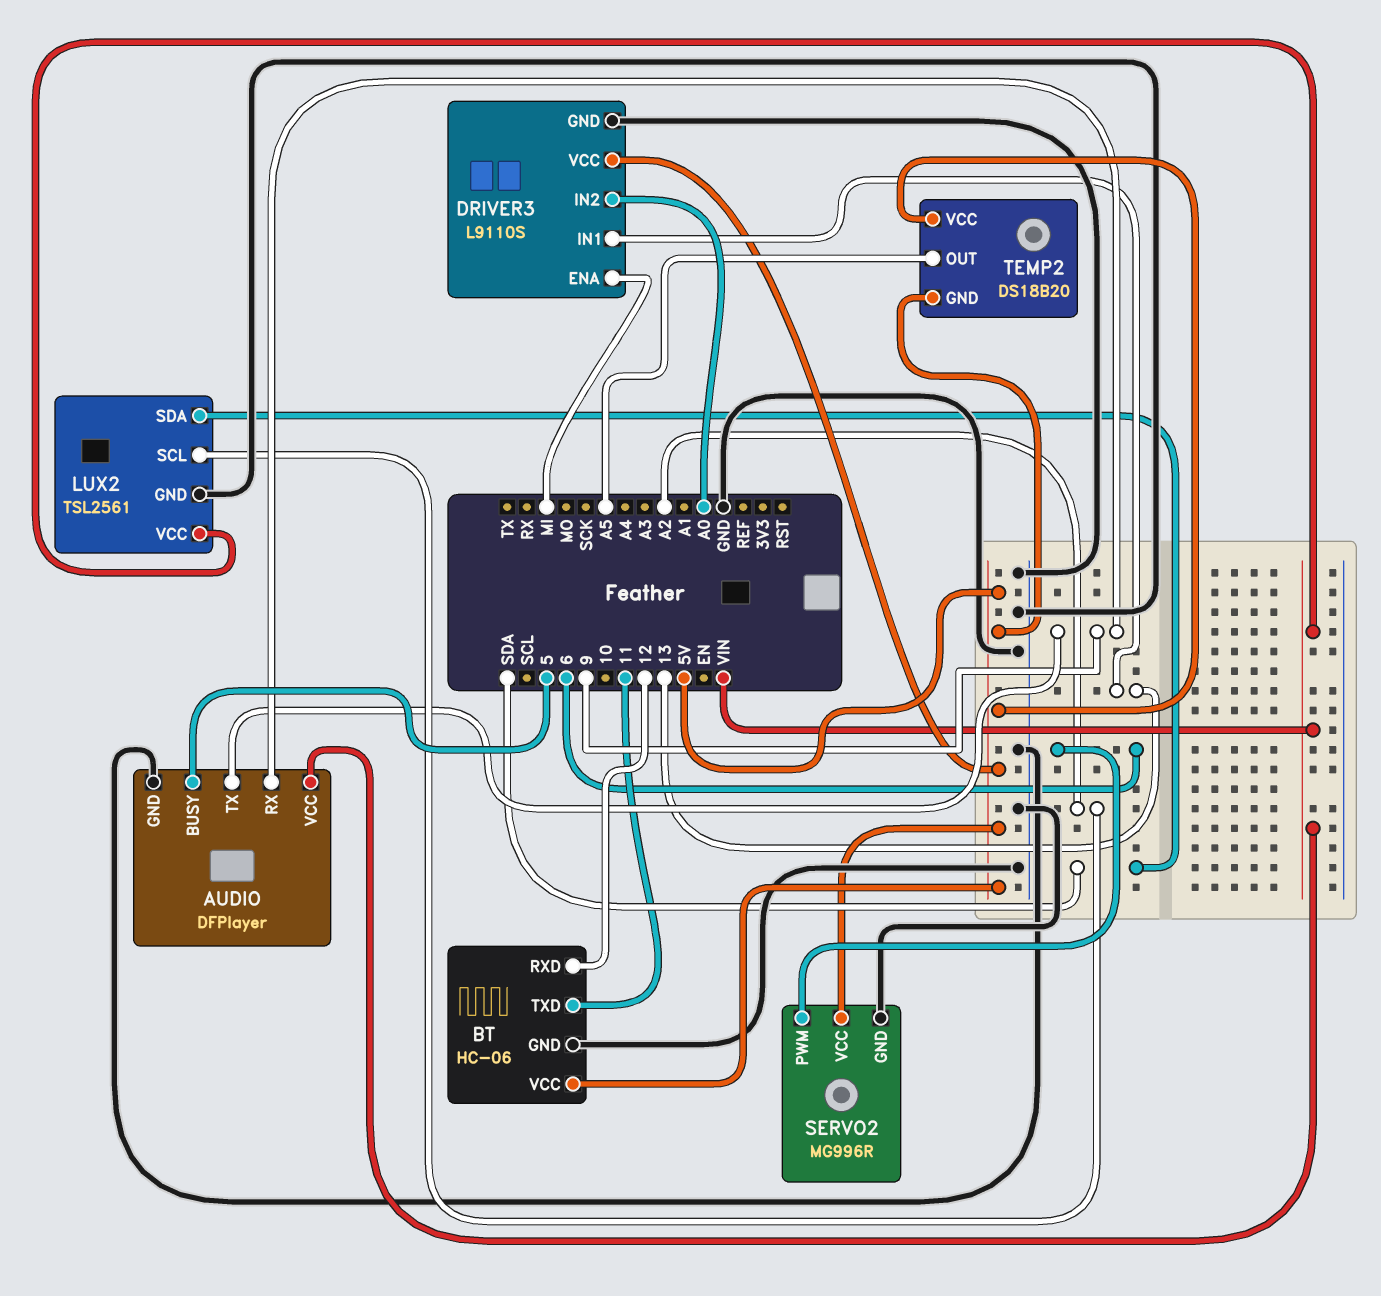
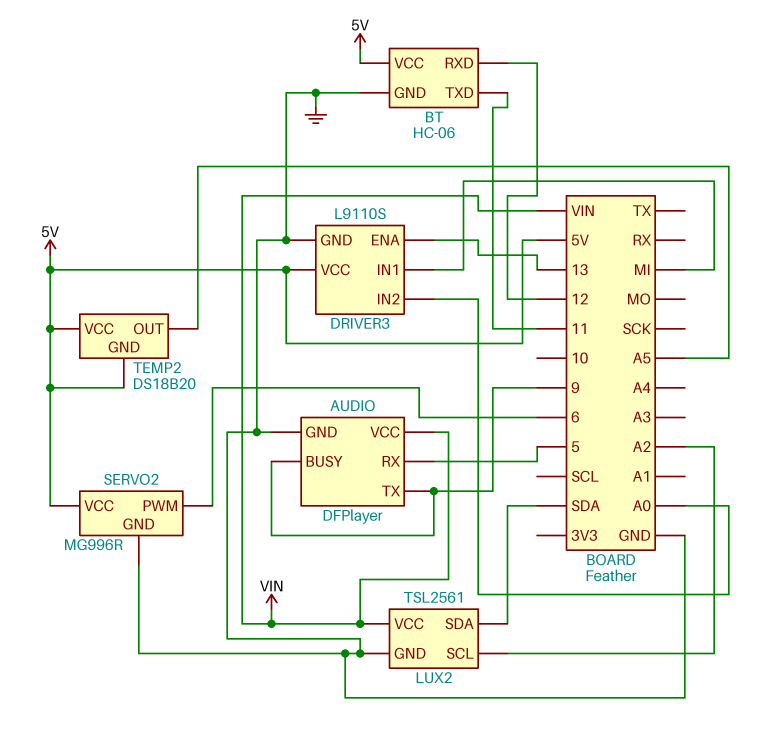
AUDIO pin BUSY: 5 -> 9
AUDIO pin RX: 9 -> 5
DRIVER3 pin ENA: MI -> 13
DRIVER3 pin IN1: 13 -> MI

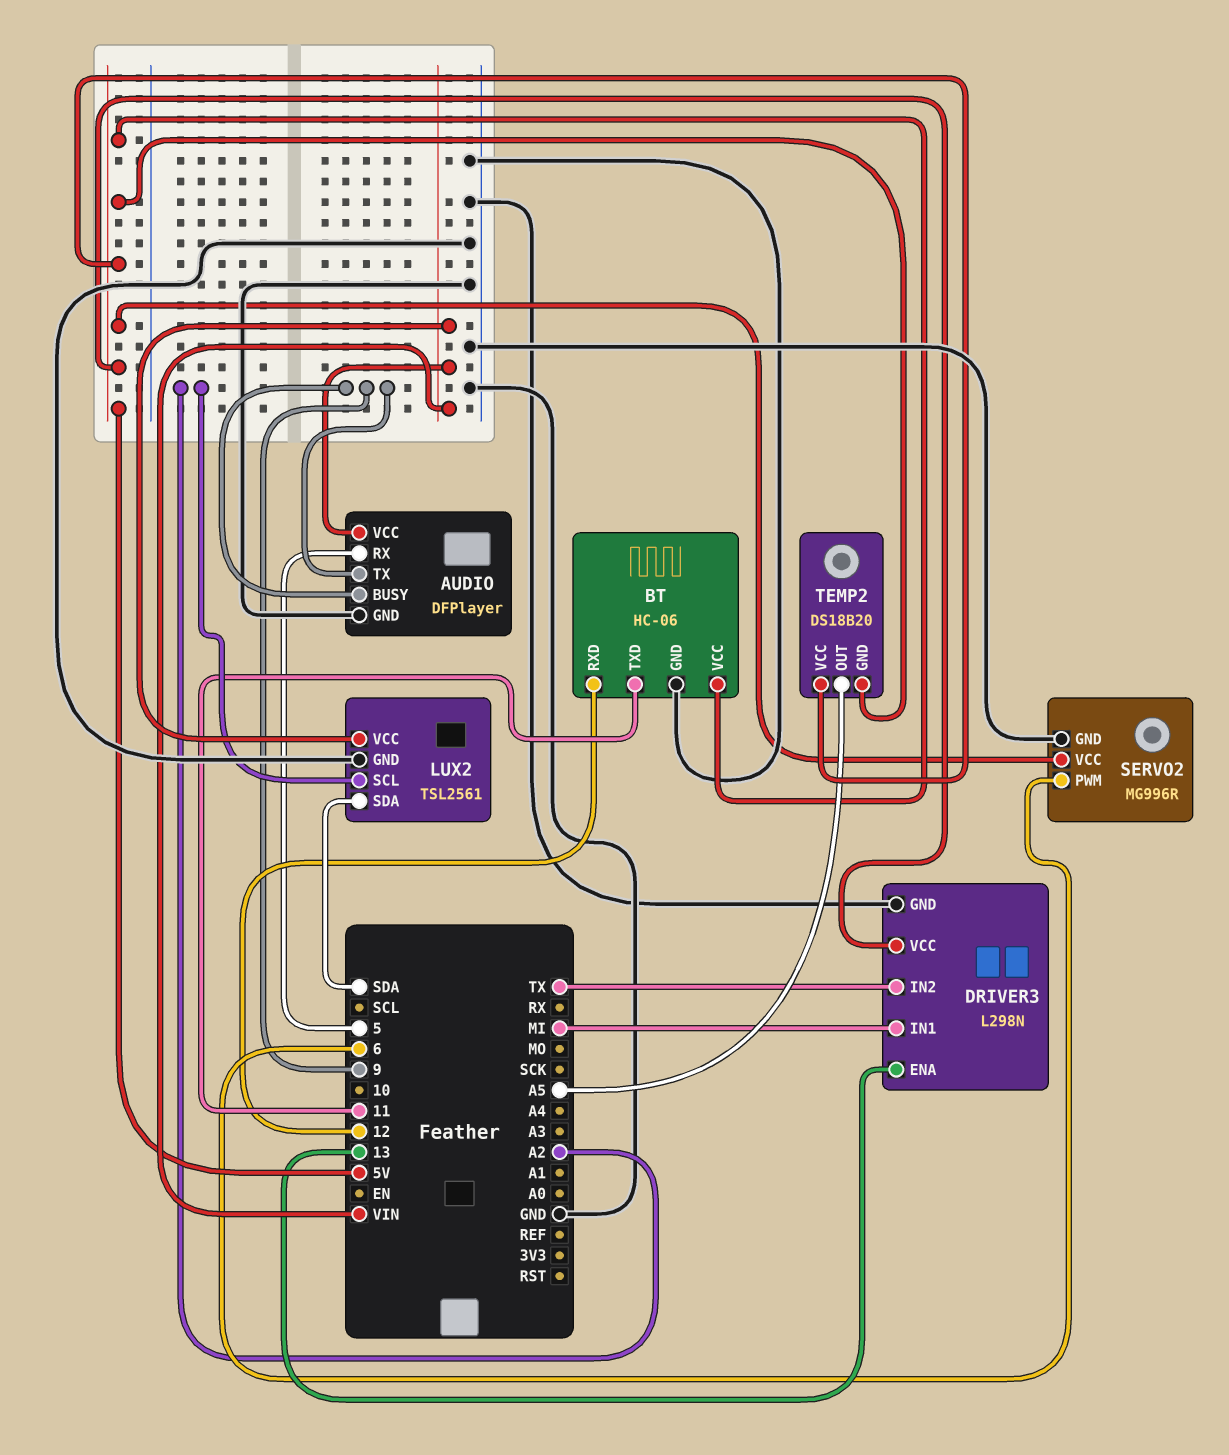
DRIVER3: L9110S -> L298N
DRIVER3 pin IN2: A0 -> TX

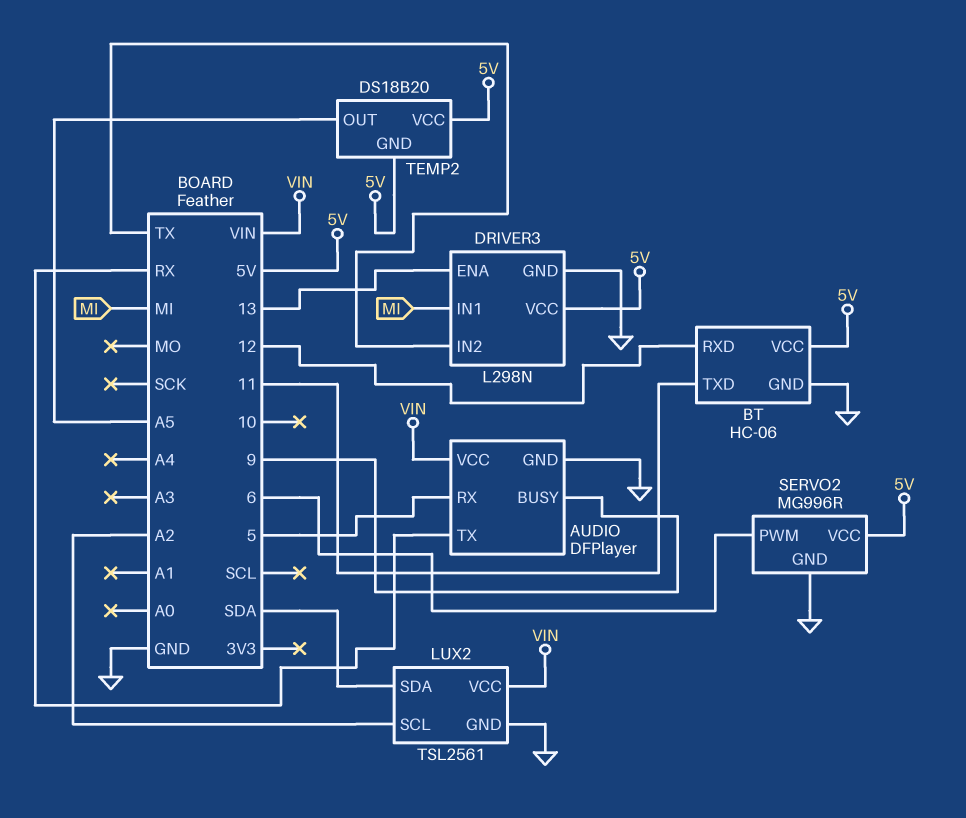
AUDIO pin TX: 9 -> RX

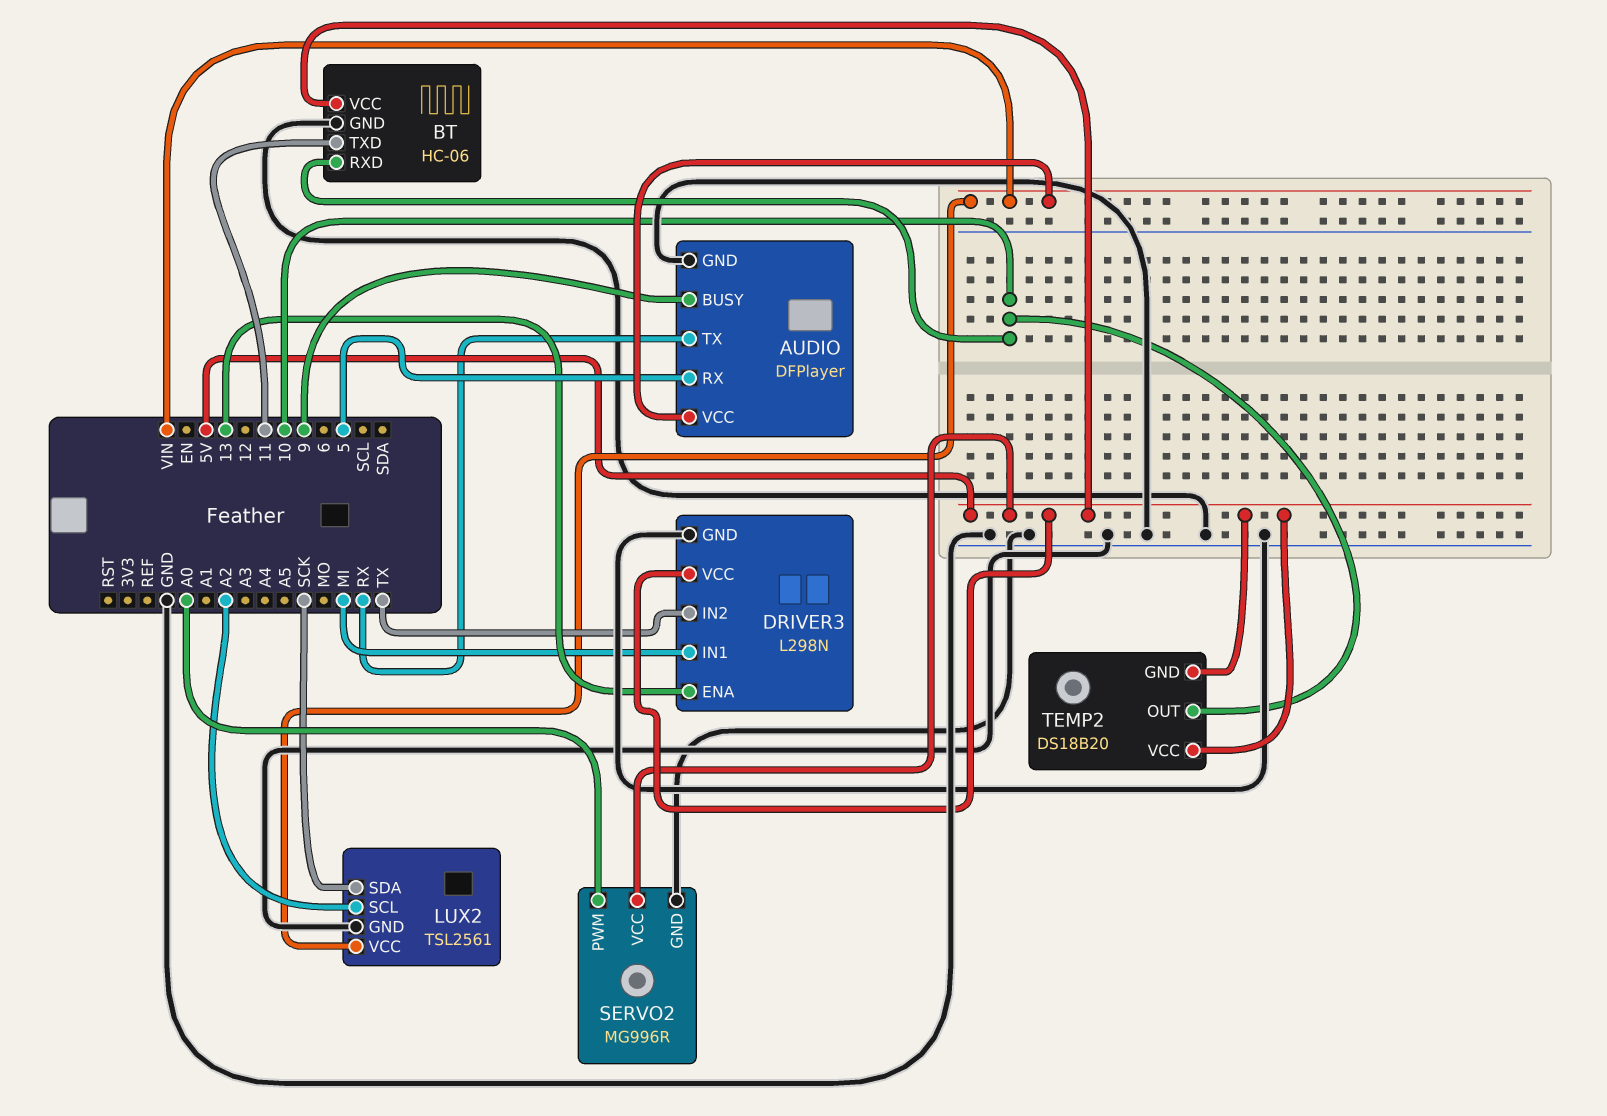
BT pin RXD: 12 -> 10
LUX2 pin SDA: SDA -> SCK
SERVO2 pin PWM: 6 -> A0
TEMP2 pin OUT: A5 -> 10

